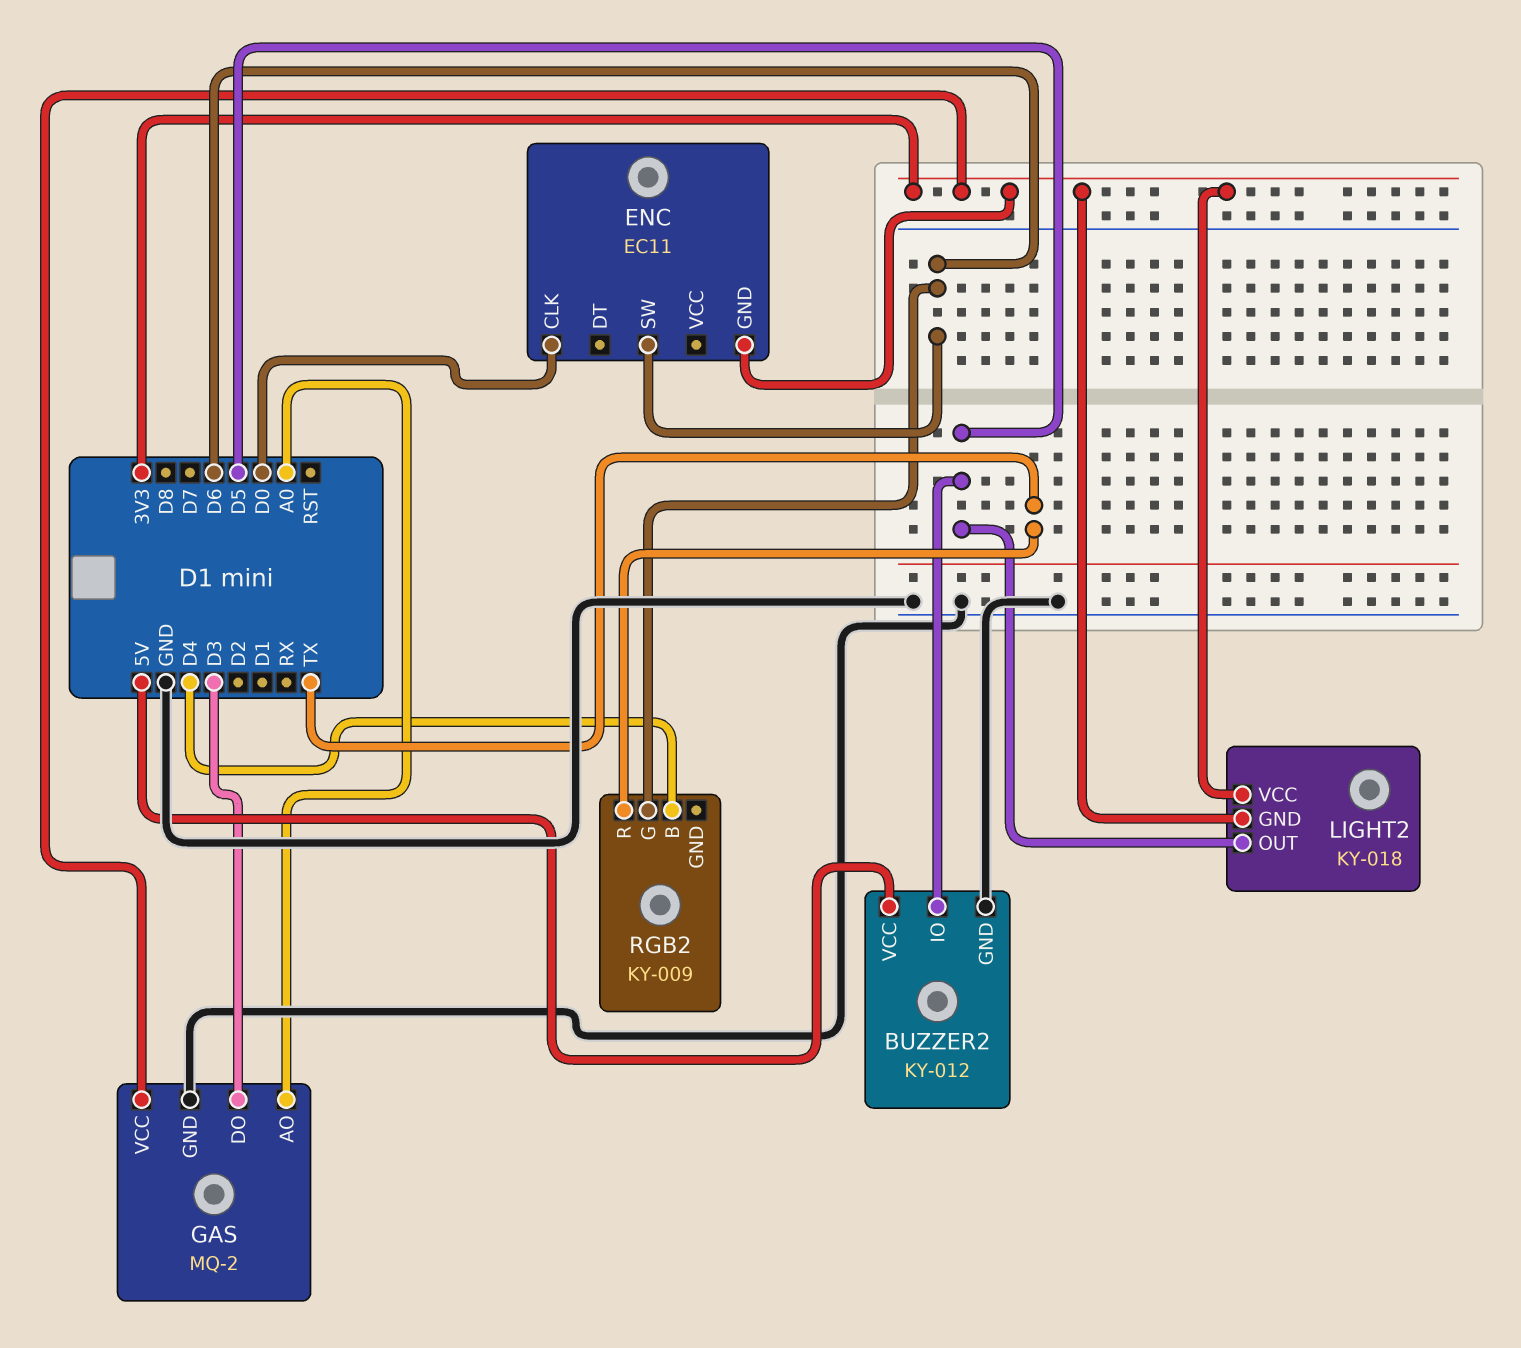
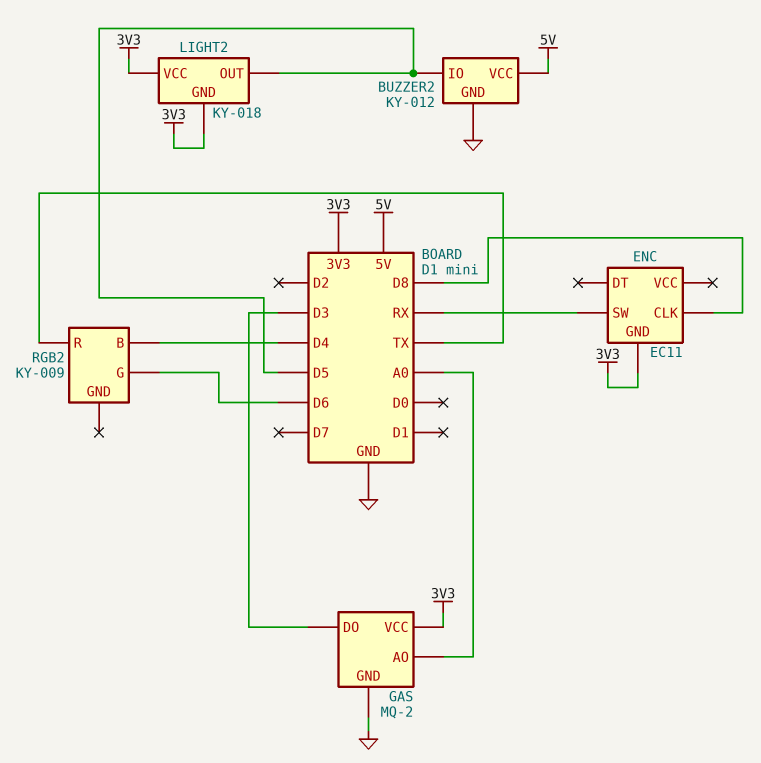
ENC pin CLK: D0 -> D8
ENC pin SW: D6 -> RX

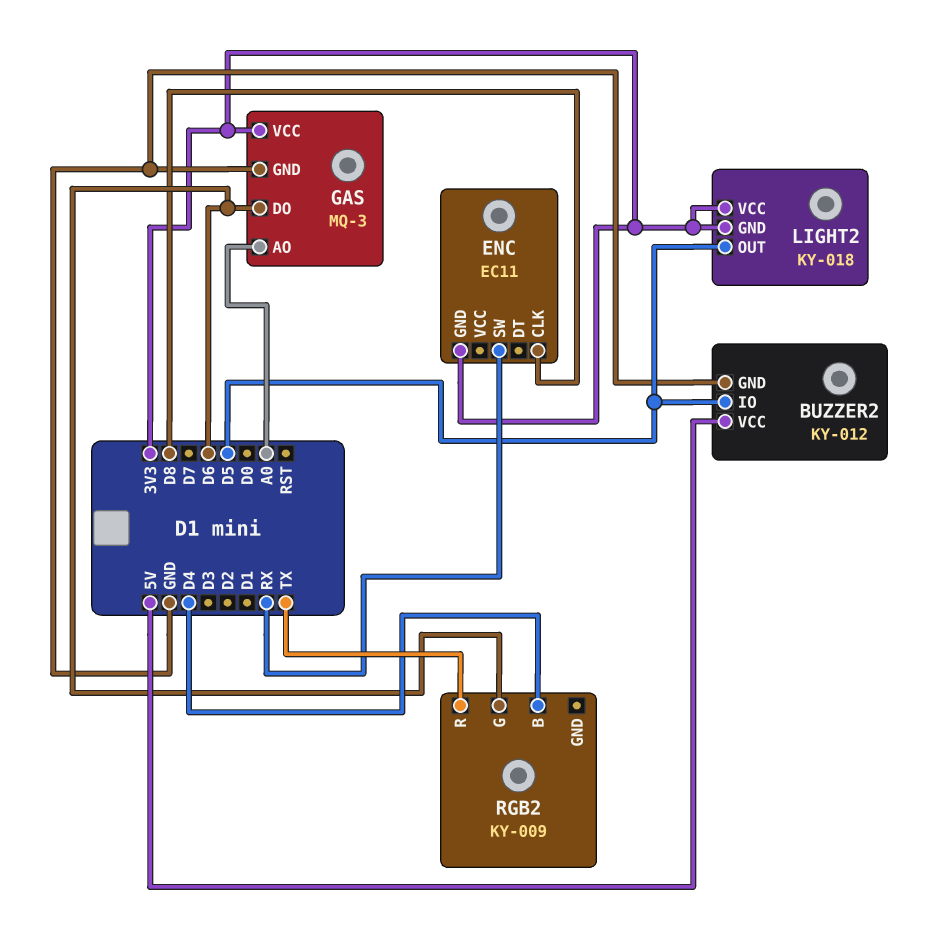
GAS: MQ-2 -> MQ-3
GAS pin DO: D3 -> D6

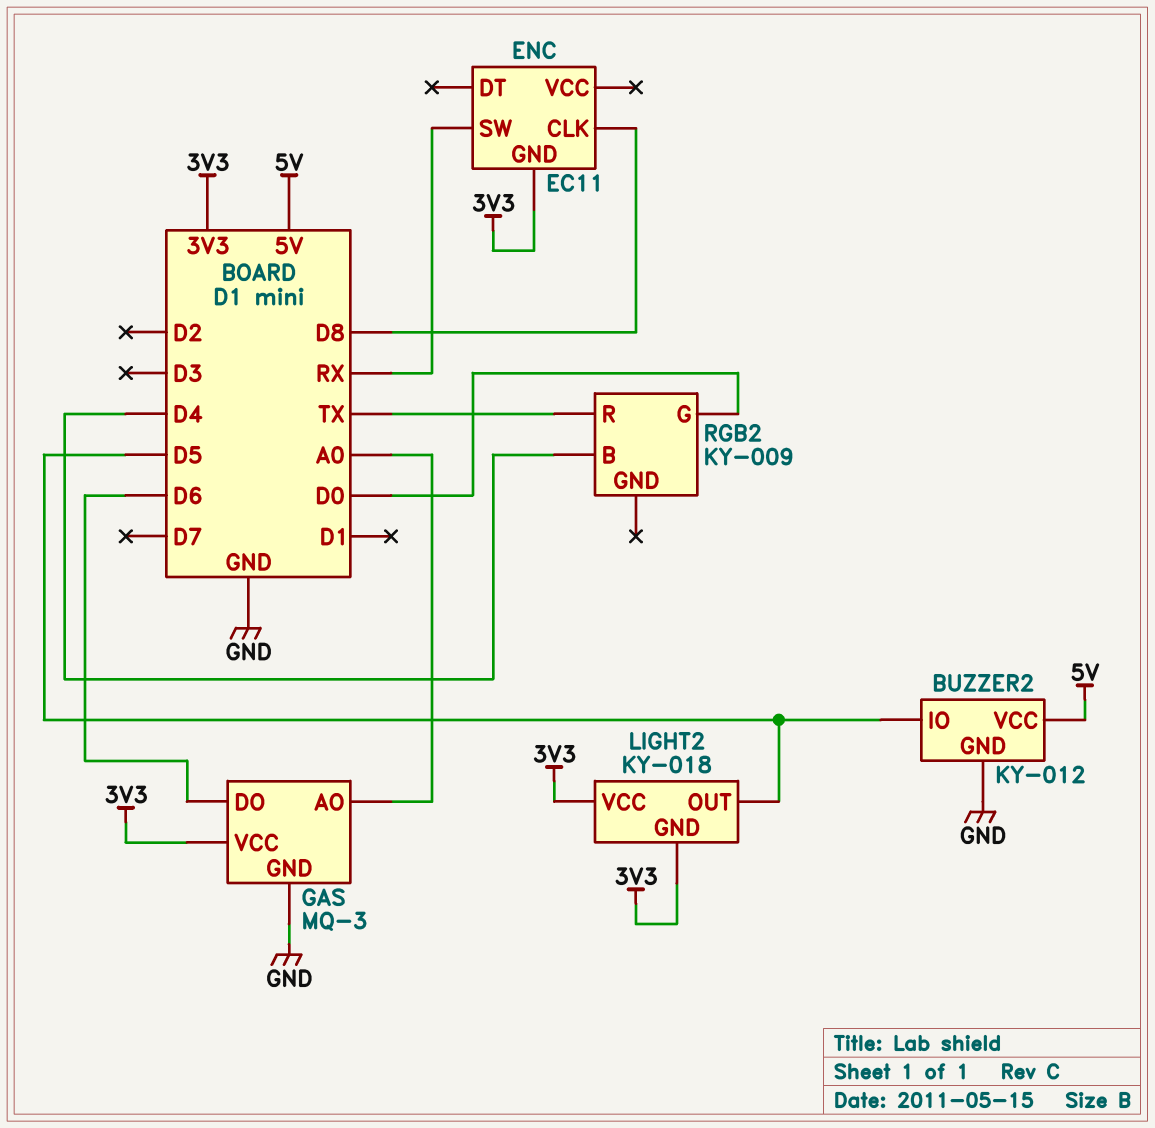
RGB2 pin G: D6 -> D0

